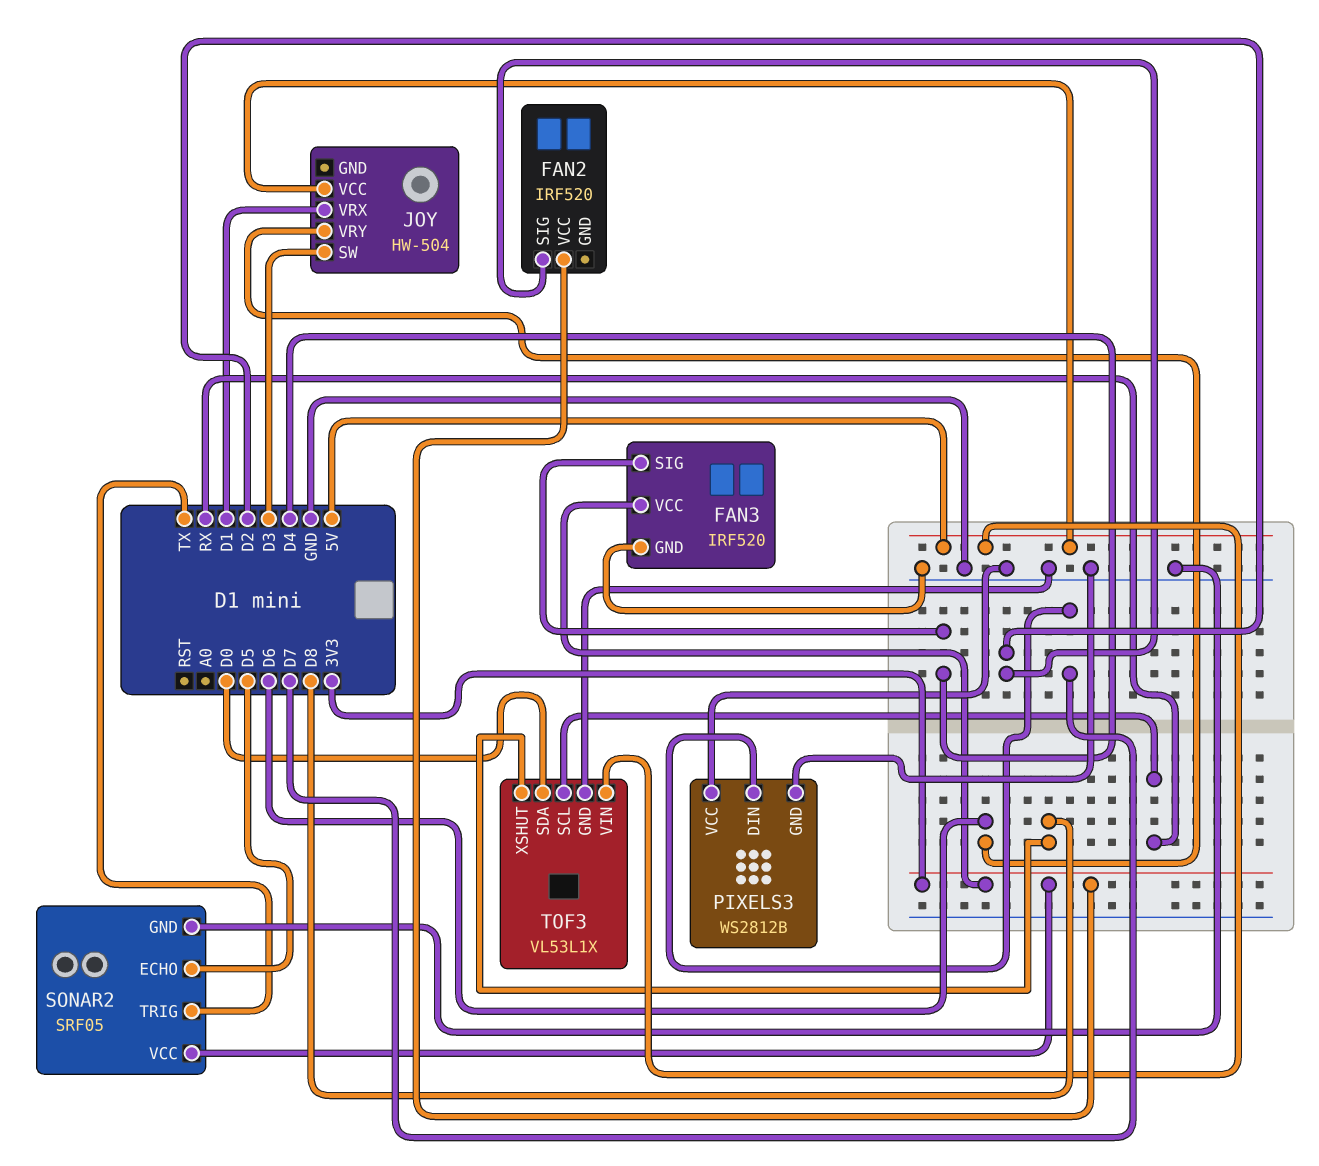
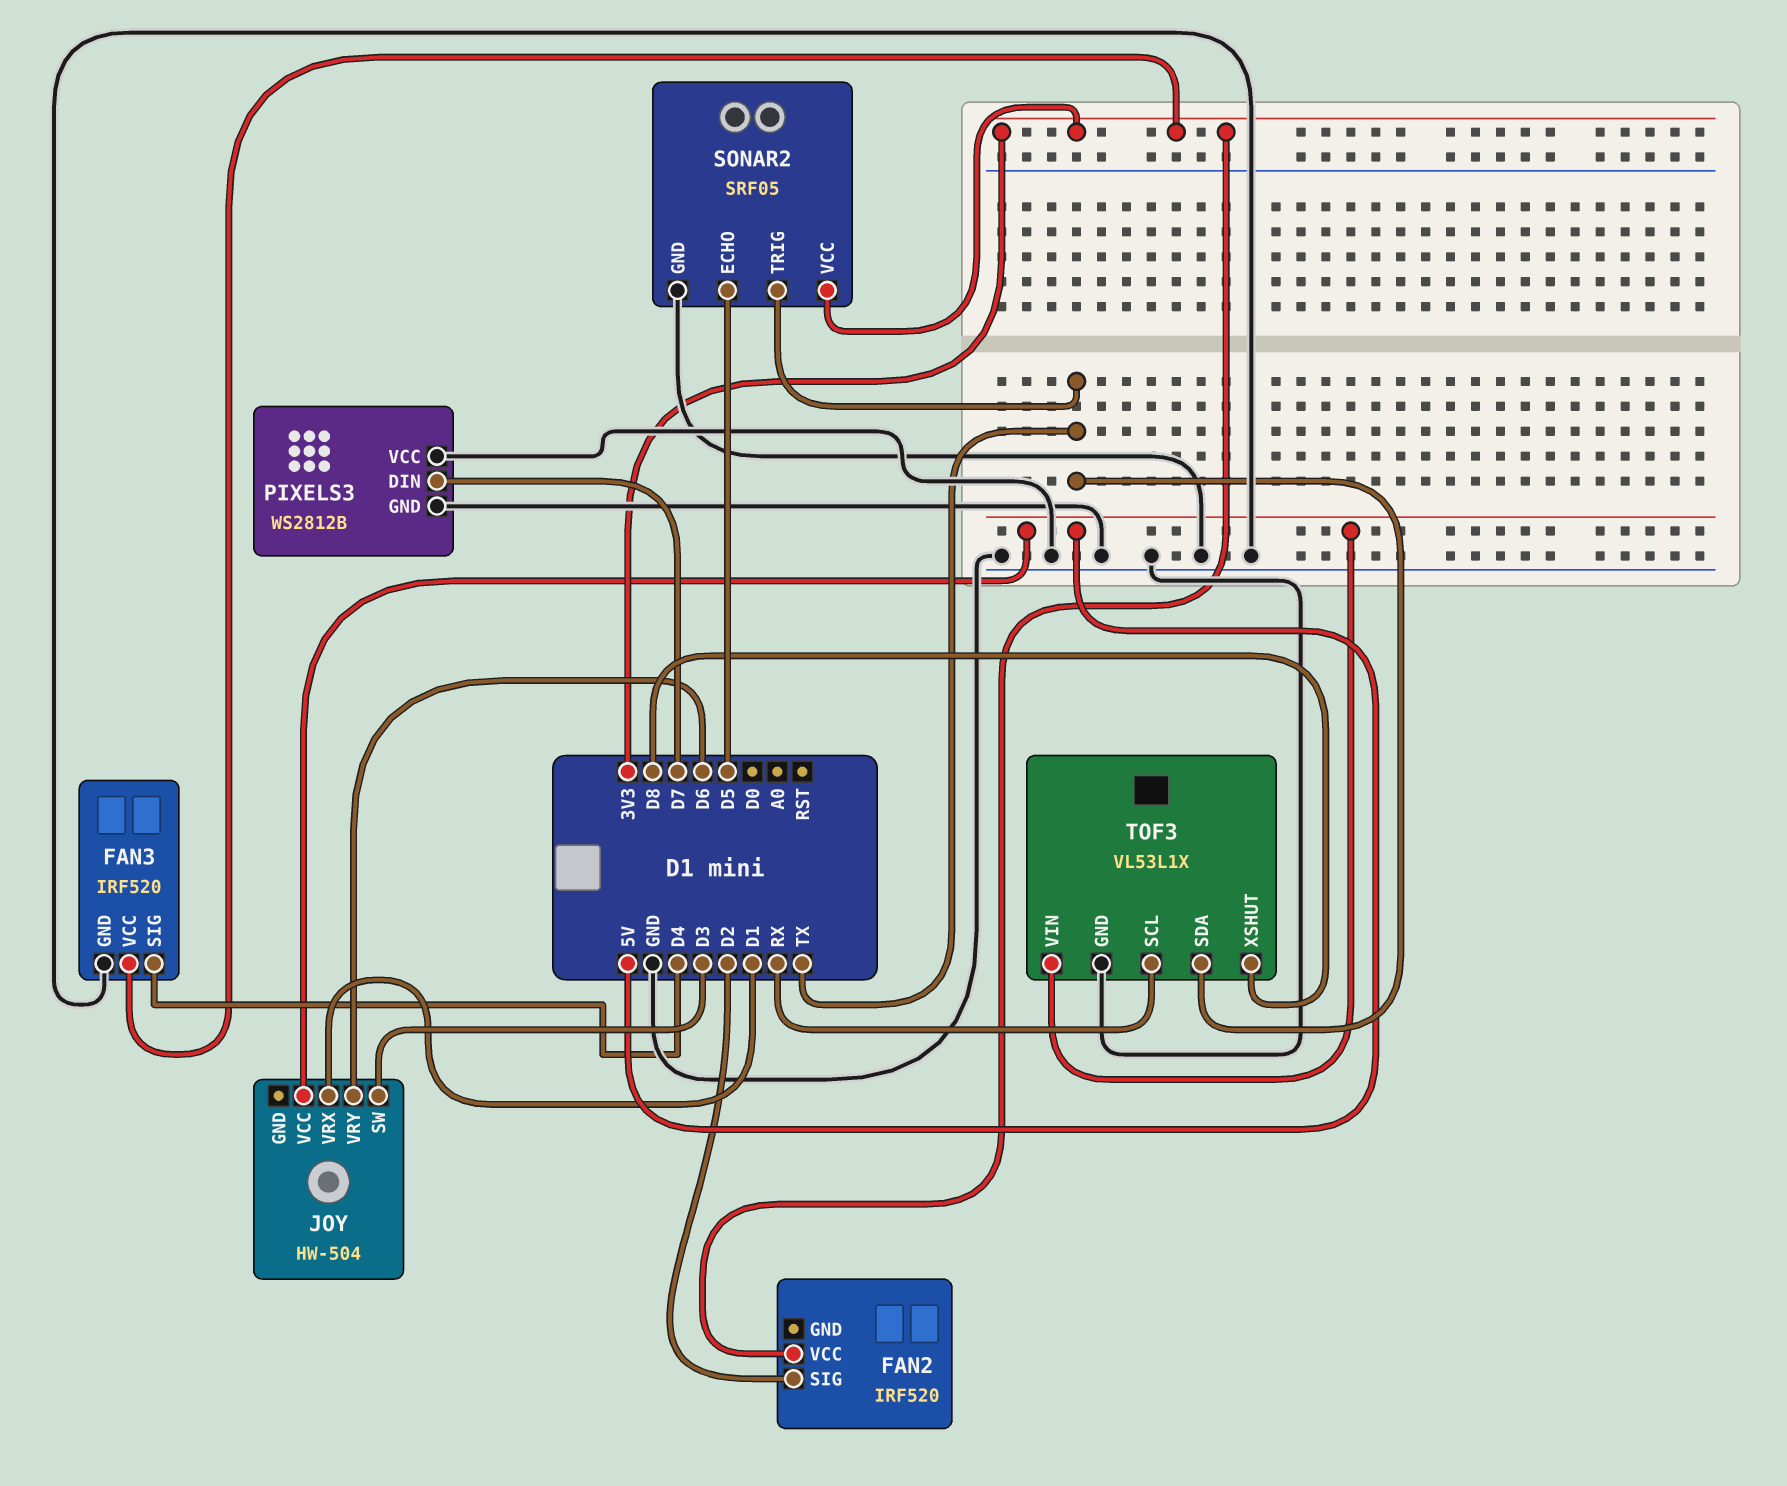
TOF3 pin SDA: D0 -> TX

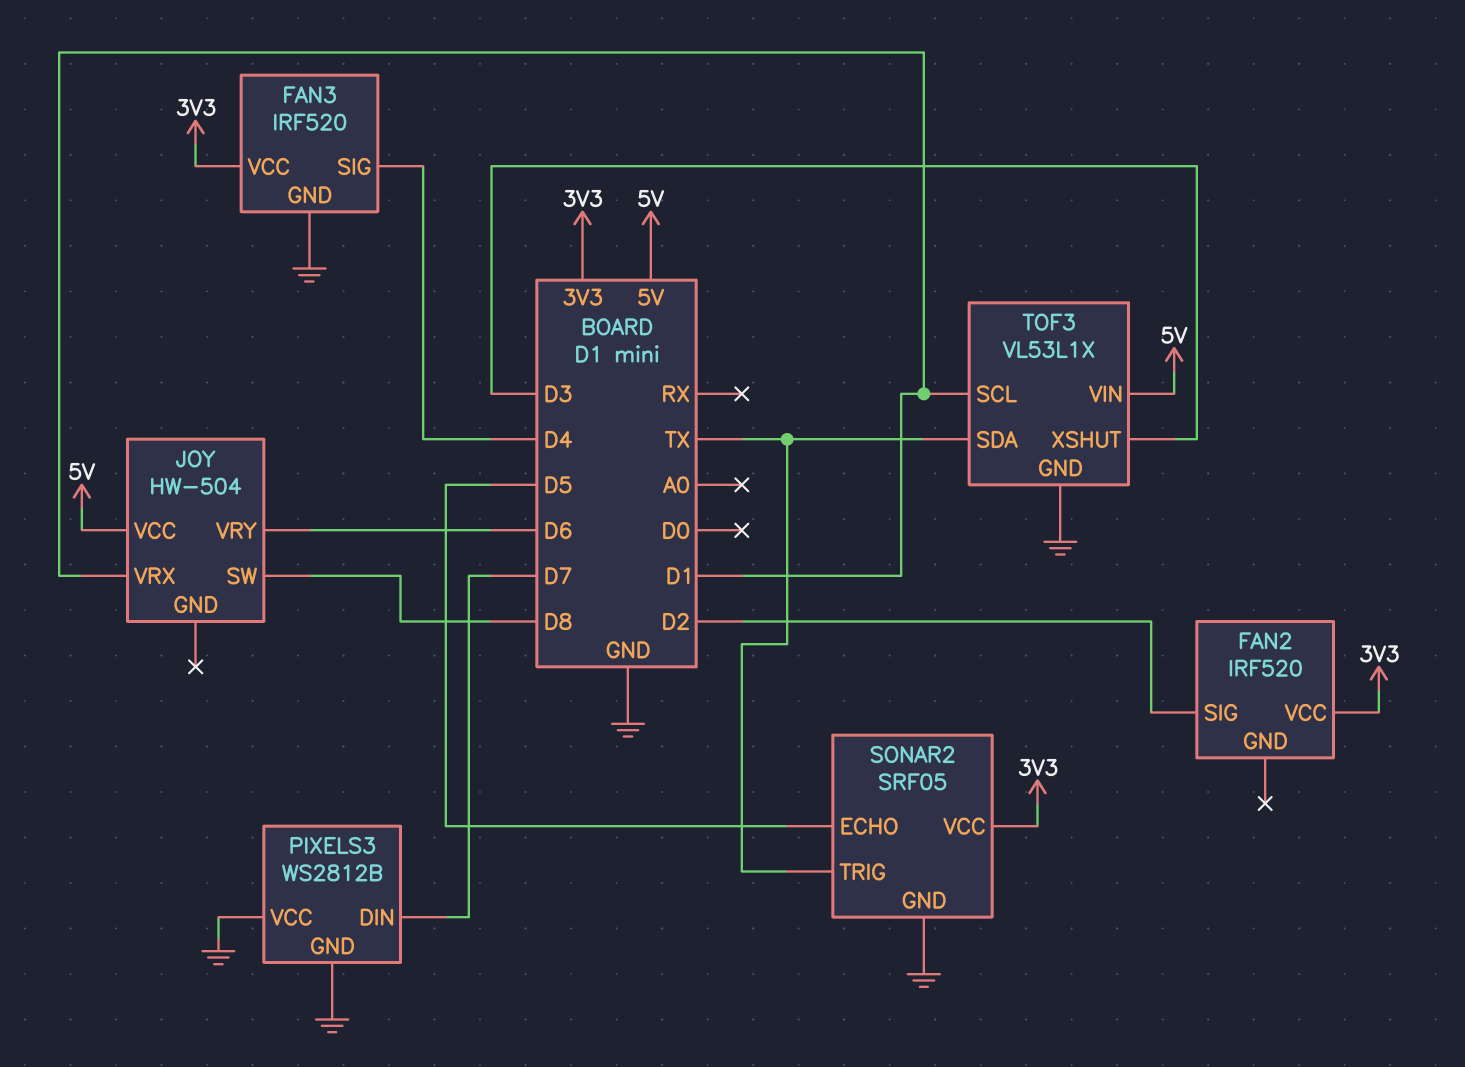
JOY pin SW: D3 -> D8
TOF3 pin SCL: RX -> D1
TOF3 pin XSHUT: D8 -> D3

